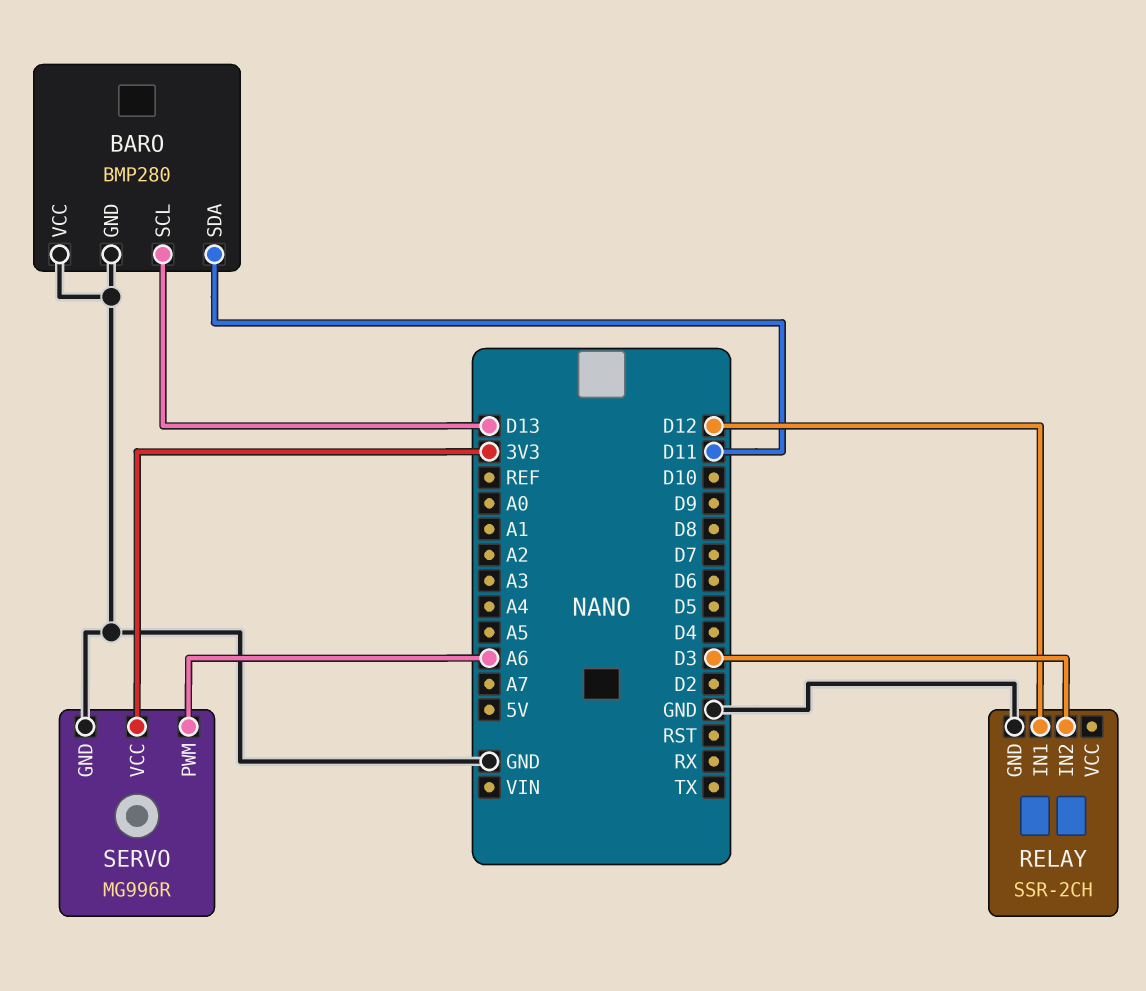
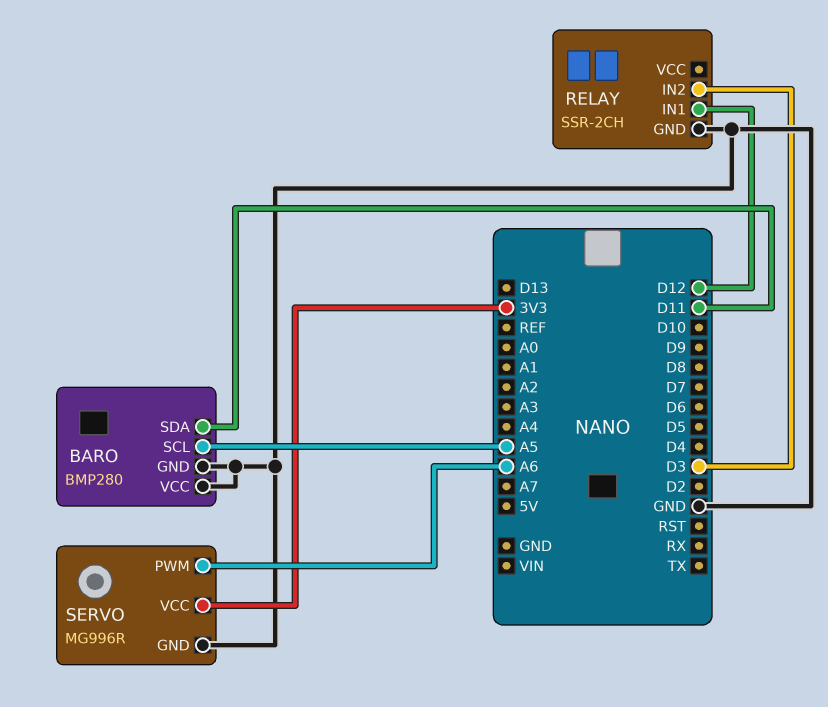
BARO pin SCL: D13 -> A5

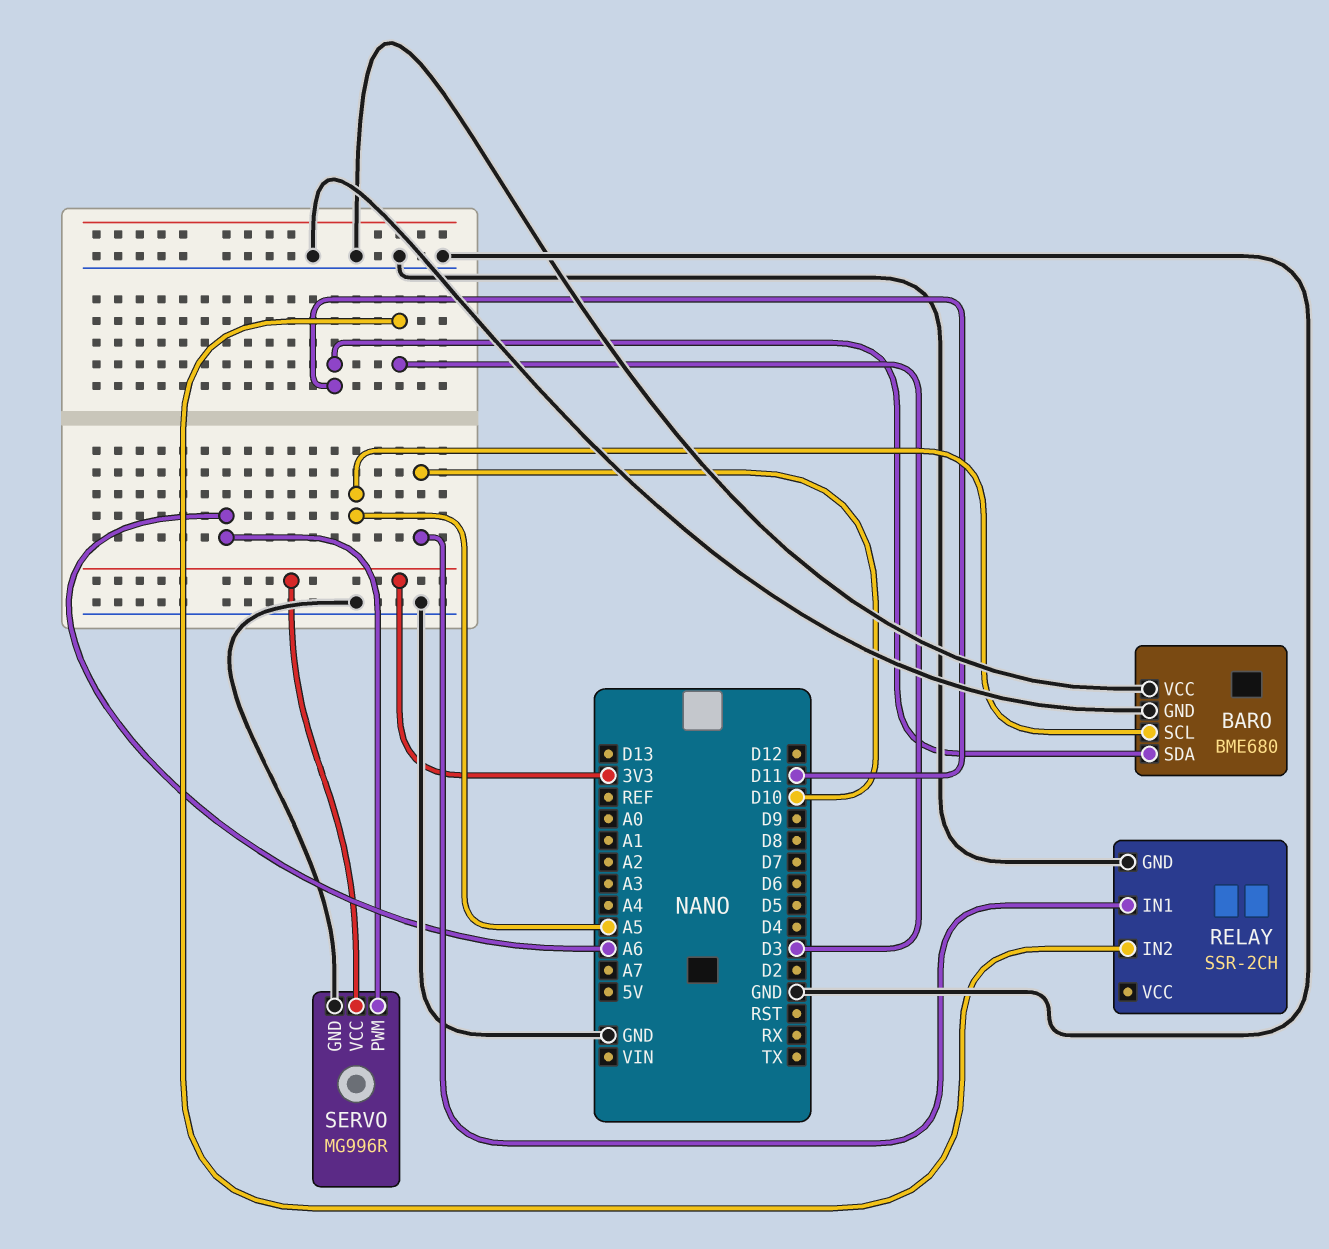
BARO: BMP280 -> BME680
RELAY pin IN1: D12 -> D10

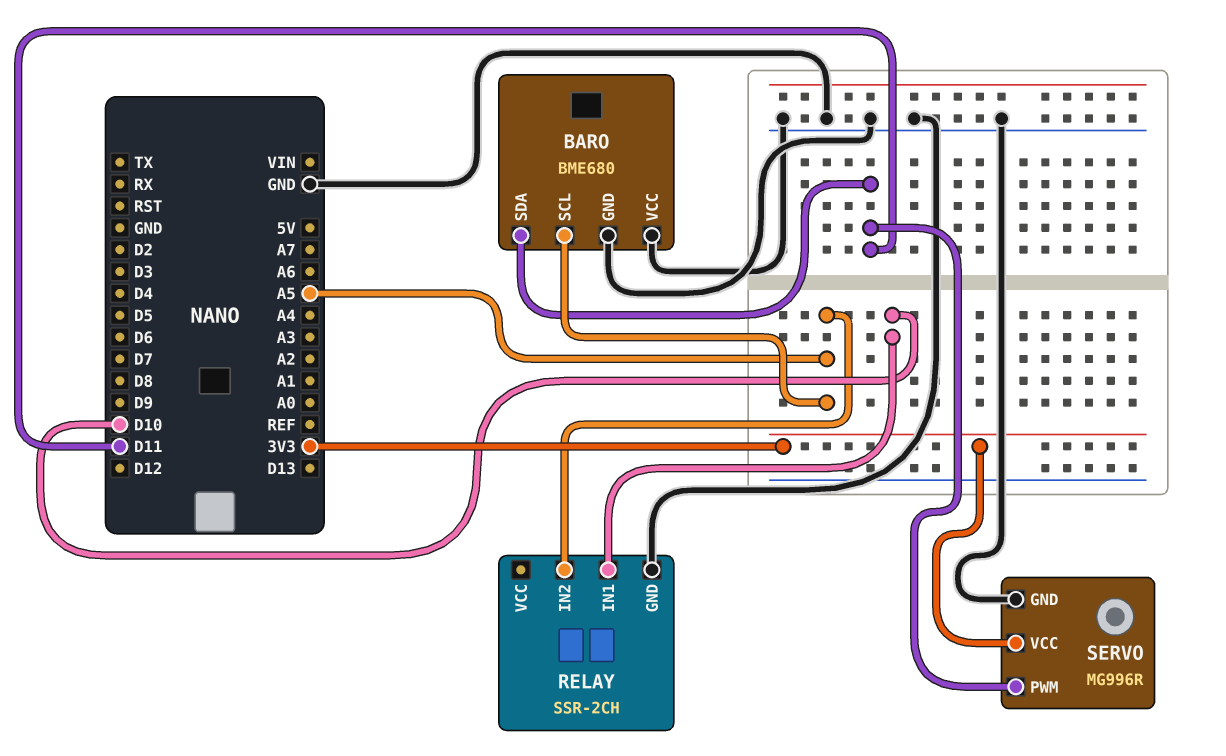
RELAY pin IN2: D3 -> A5
SERVO pin PWM: A6 -> D11

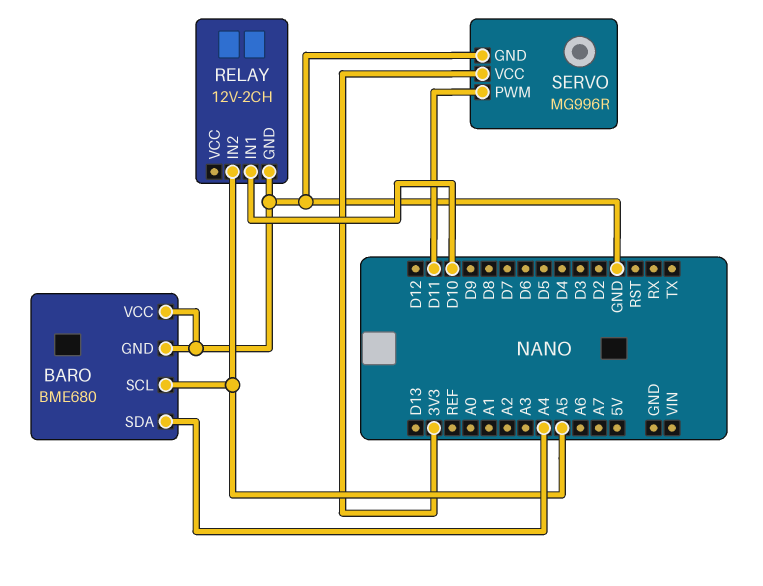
BARO pin SDA: D11 -> A4
RELAY: SSR-2CH -> 12V-2CH

